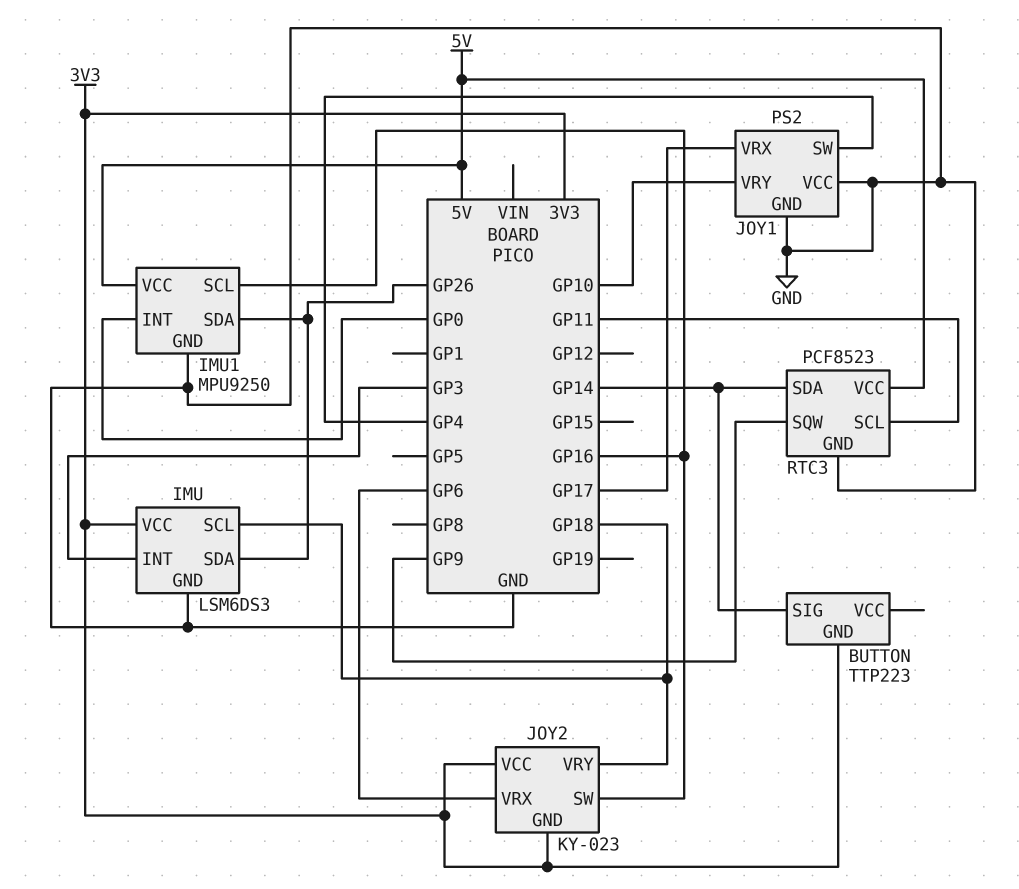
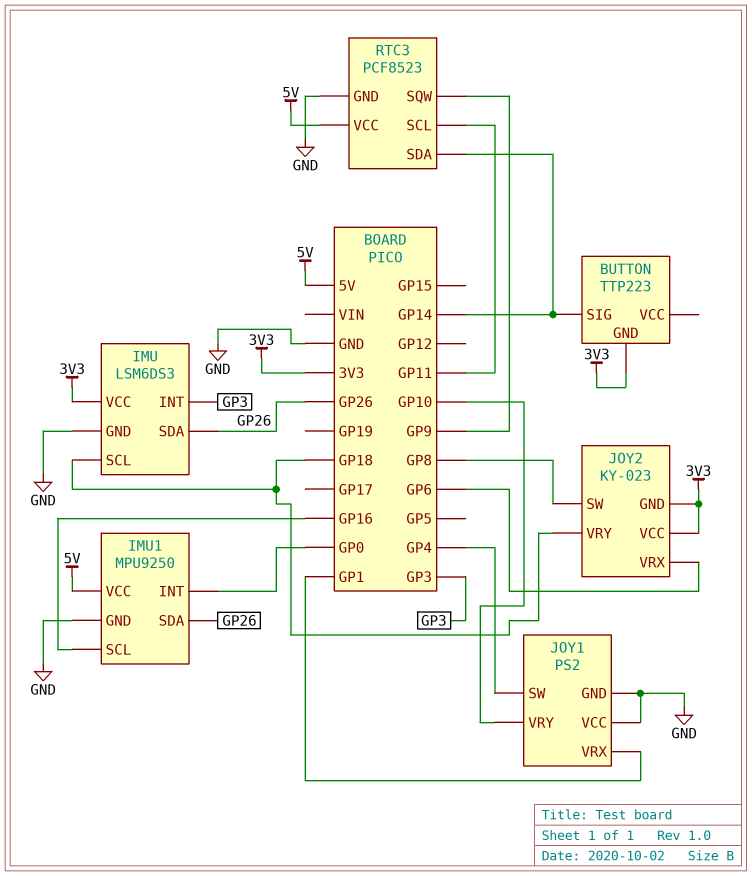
JOY1 pin VRX: GP17 -> GP1
JOY2 pin SW: GP16 -> GP8

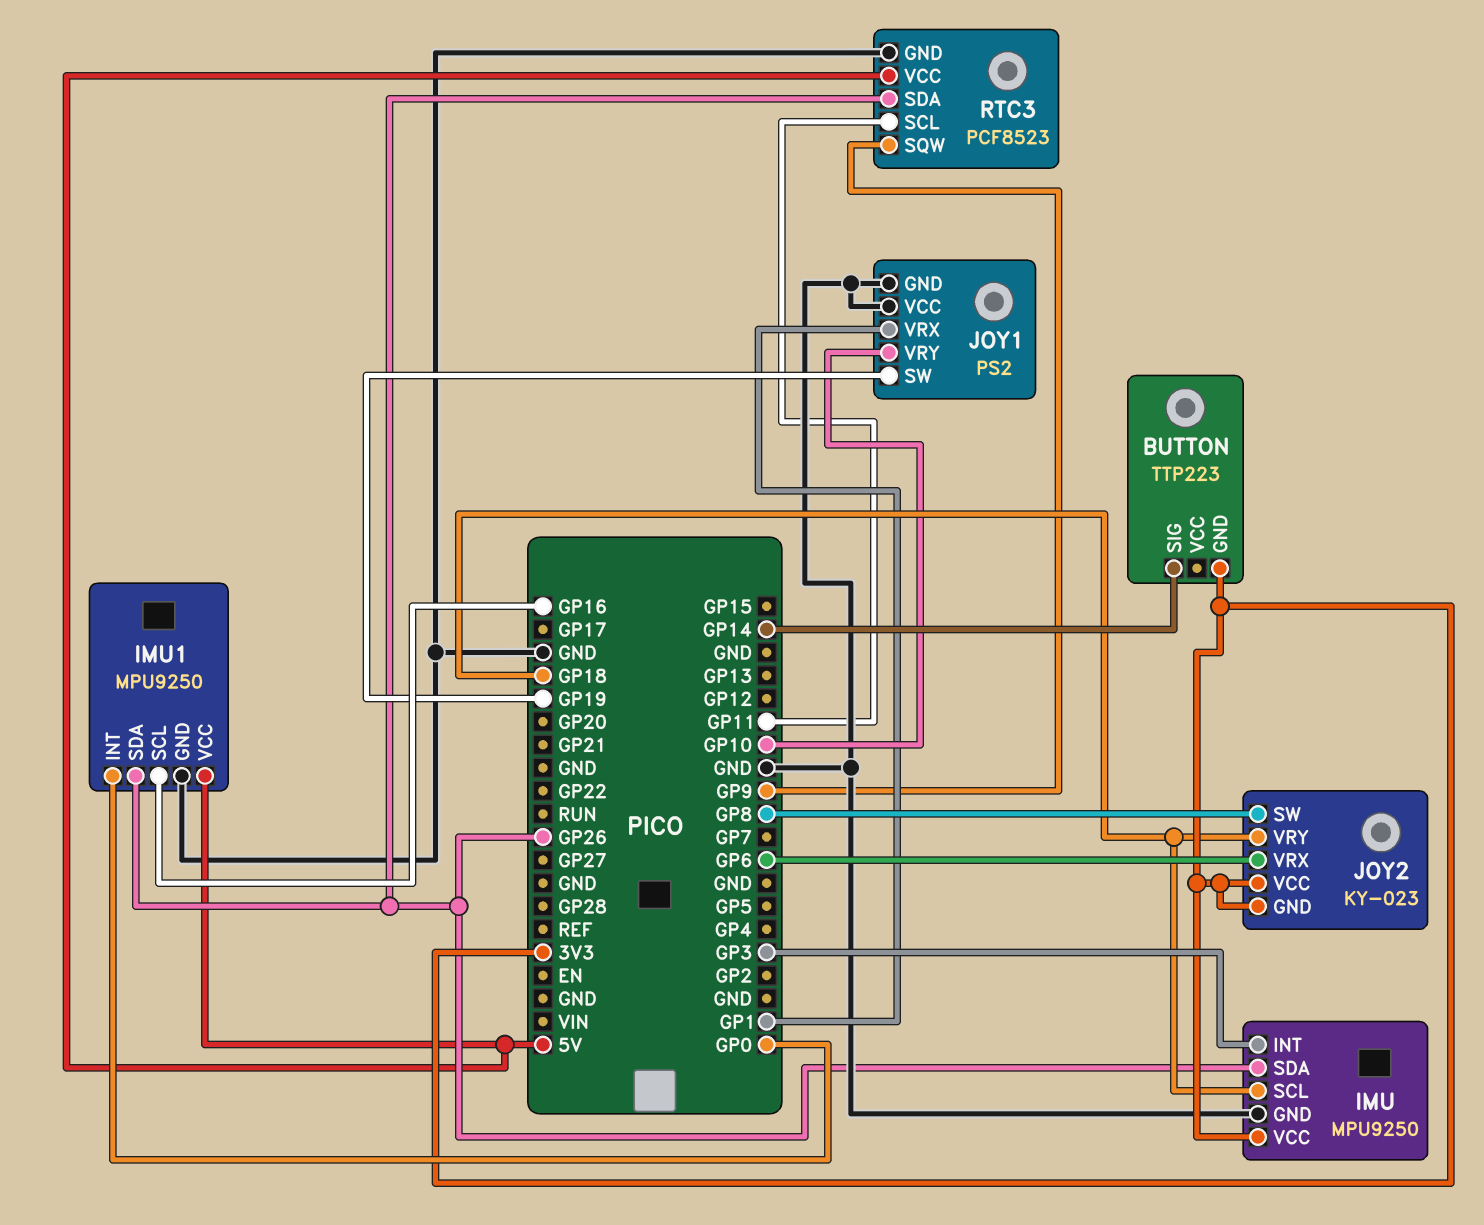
IMU: LSM6DS3 -> MPU9250
JOY1 pin SW: GP4 -> GP19
RTC3 pin SDA: GP14 -> GP26

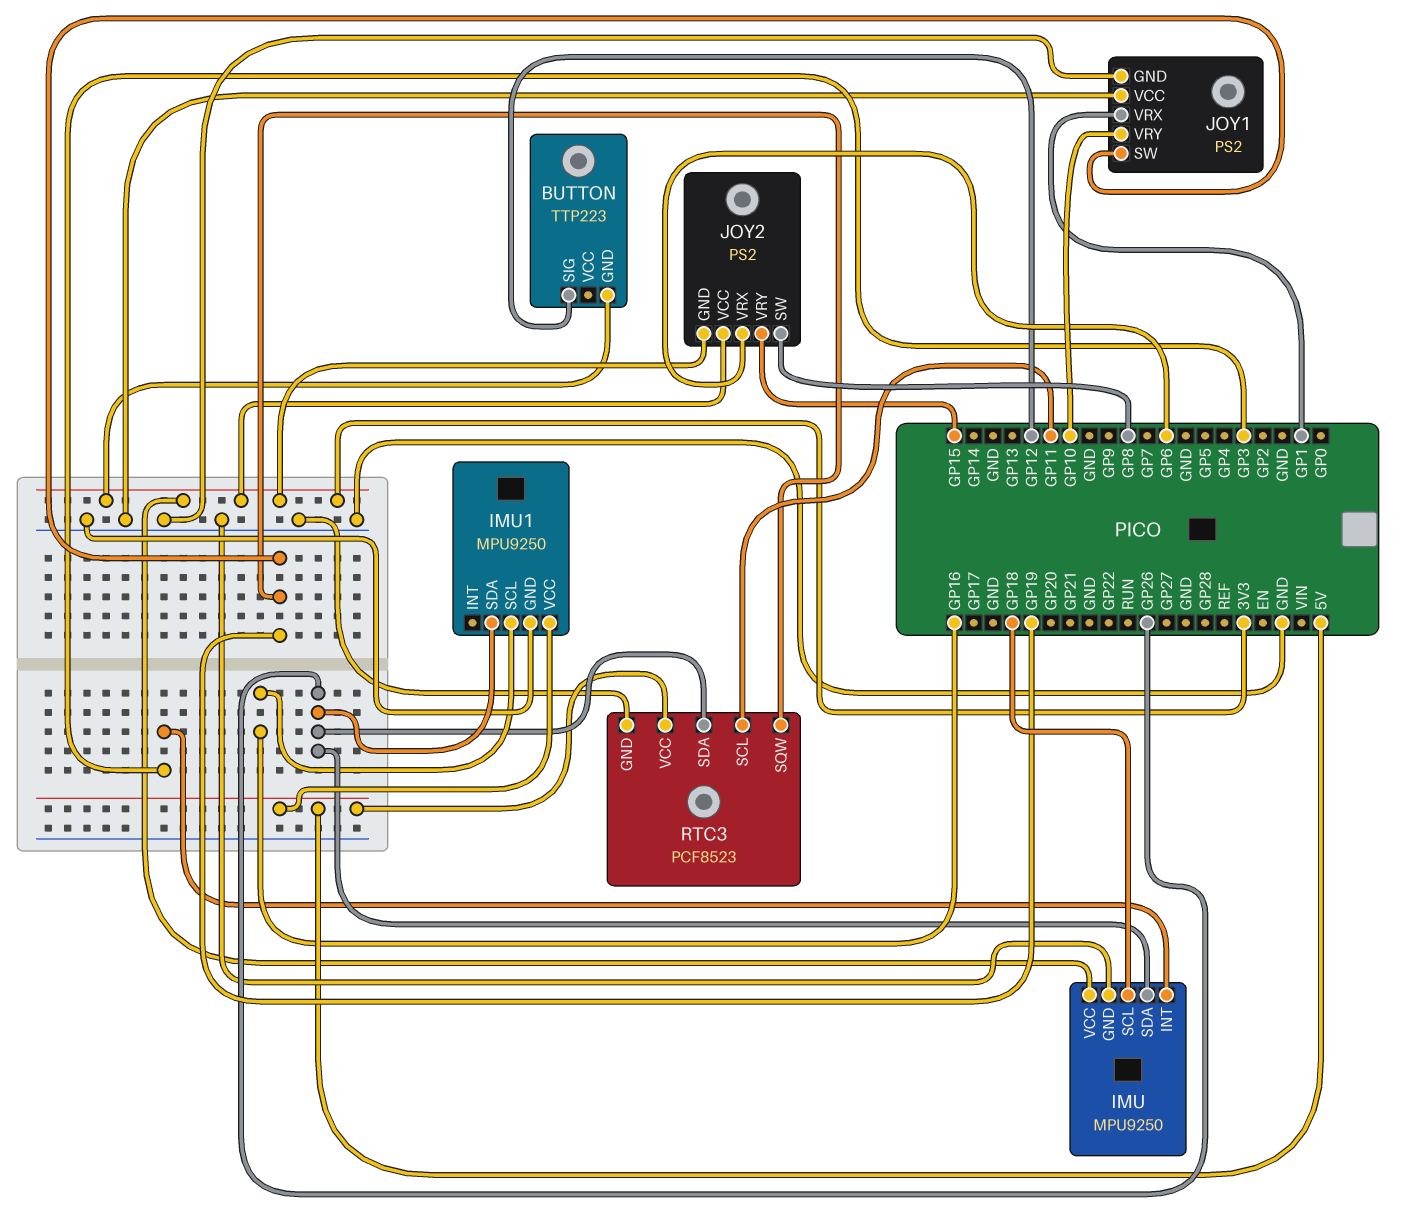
BUTTON pin SIG: GP14 -> GP12
IMU1 pin INT: GP0 -> none
JOY2: KY-023 -> PS2
JOY2 pin VRY: GP18 -> GP15
RTC3 pin SQW: GP9 -> GP19

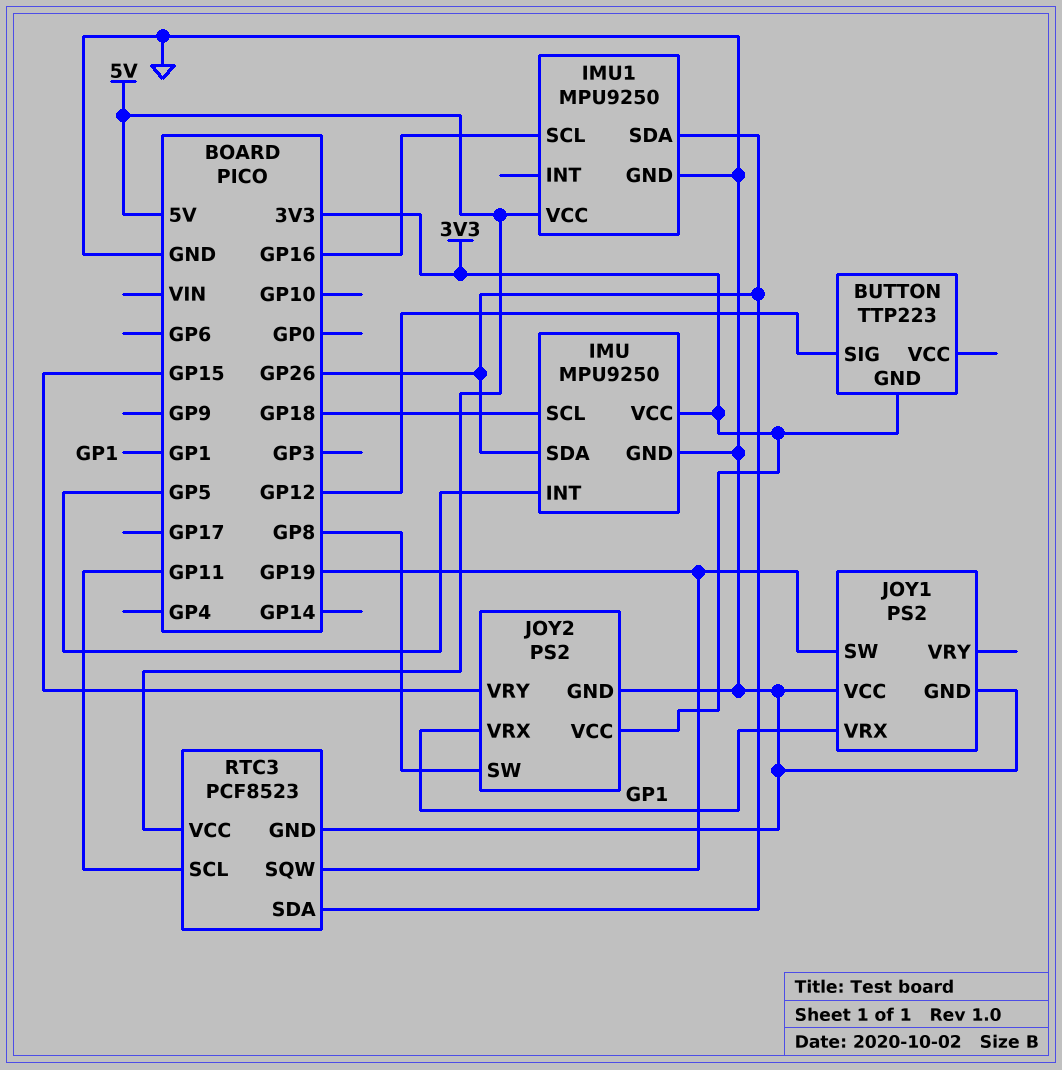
IMU pin INT: GP3 -> GP5
JOY1 pin VRY: GP10 -> none
JOY2 pin GND: 3V3 -> GND
JOY2 pin VRX: GP6 -> GP1

